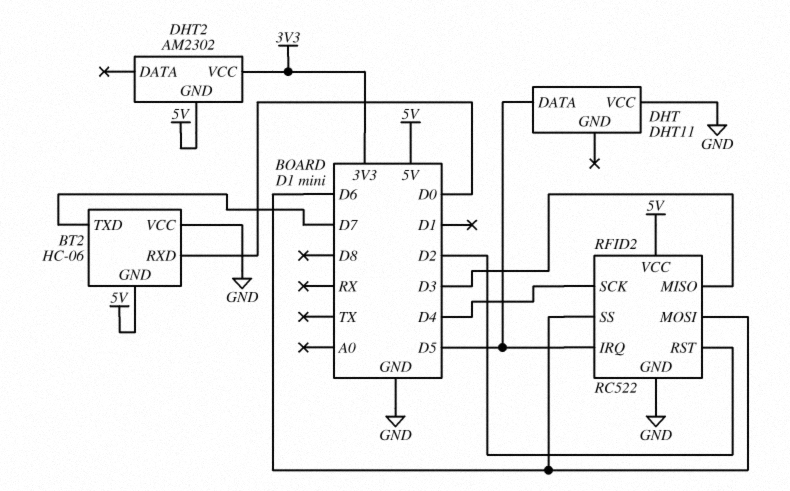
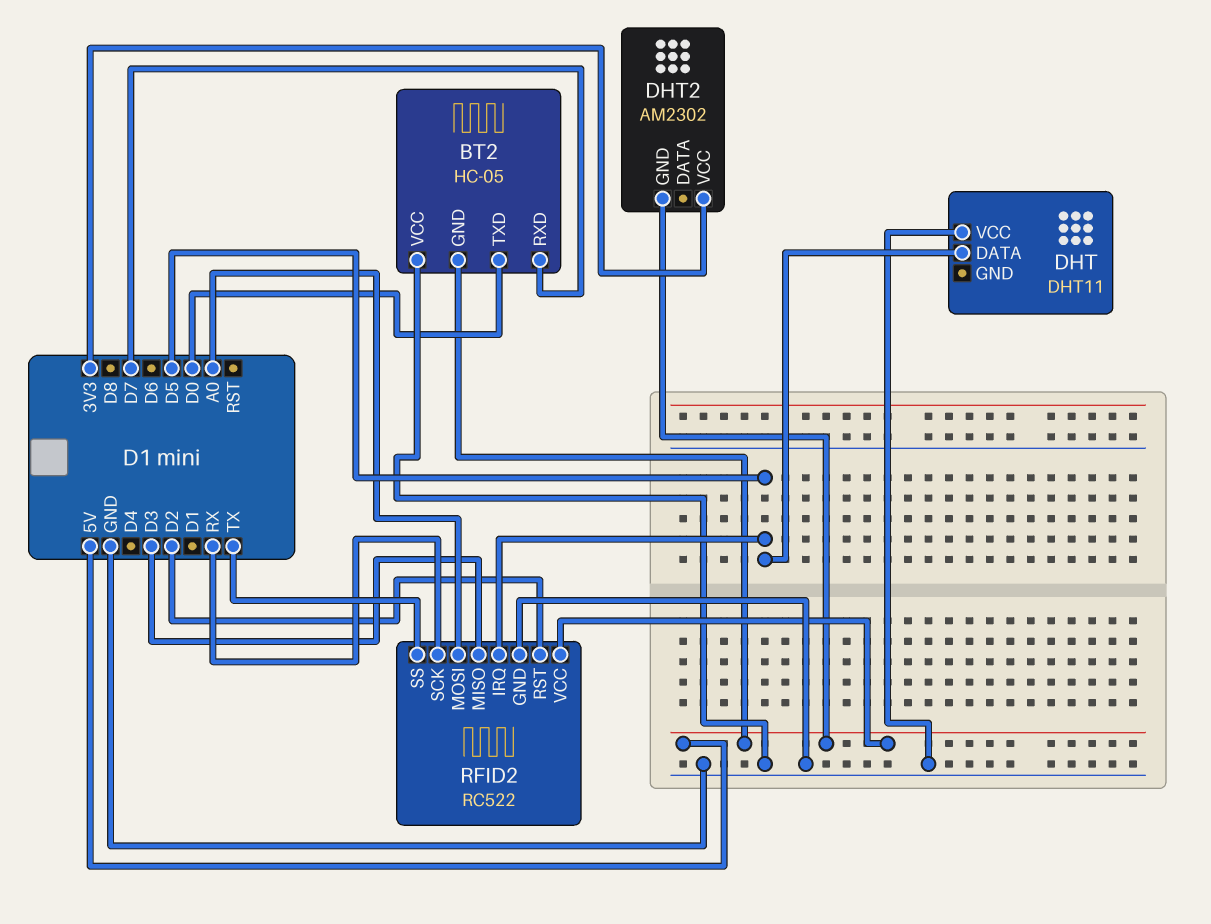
BT2: HC-06 -> HC-05
BT2 pin RXD: D0 -> D7
BT2 pin TXD: D7 -> D0
RFID2 pin MOSI: D6 -> A0
RFID2 pin SCK: D4 -> RX
RFID2 pin SS: D6 -> TX

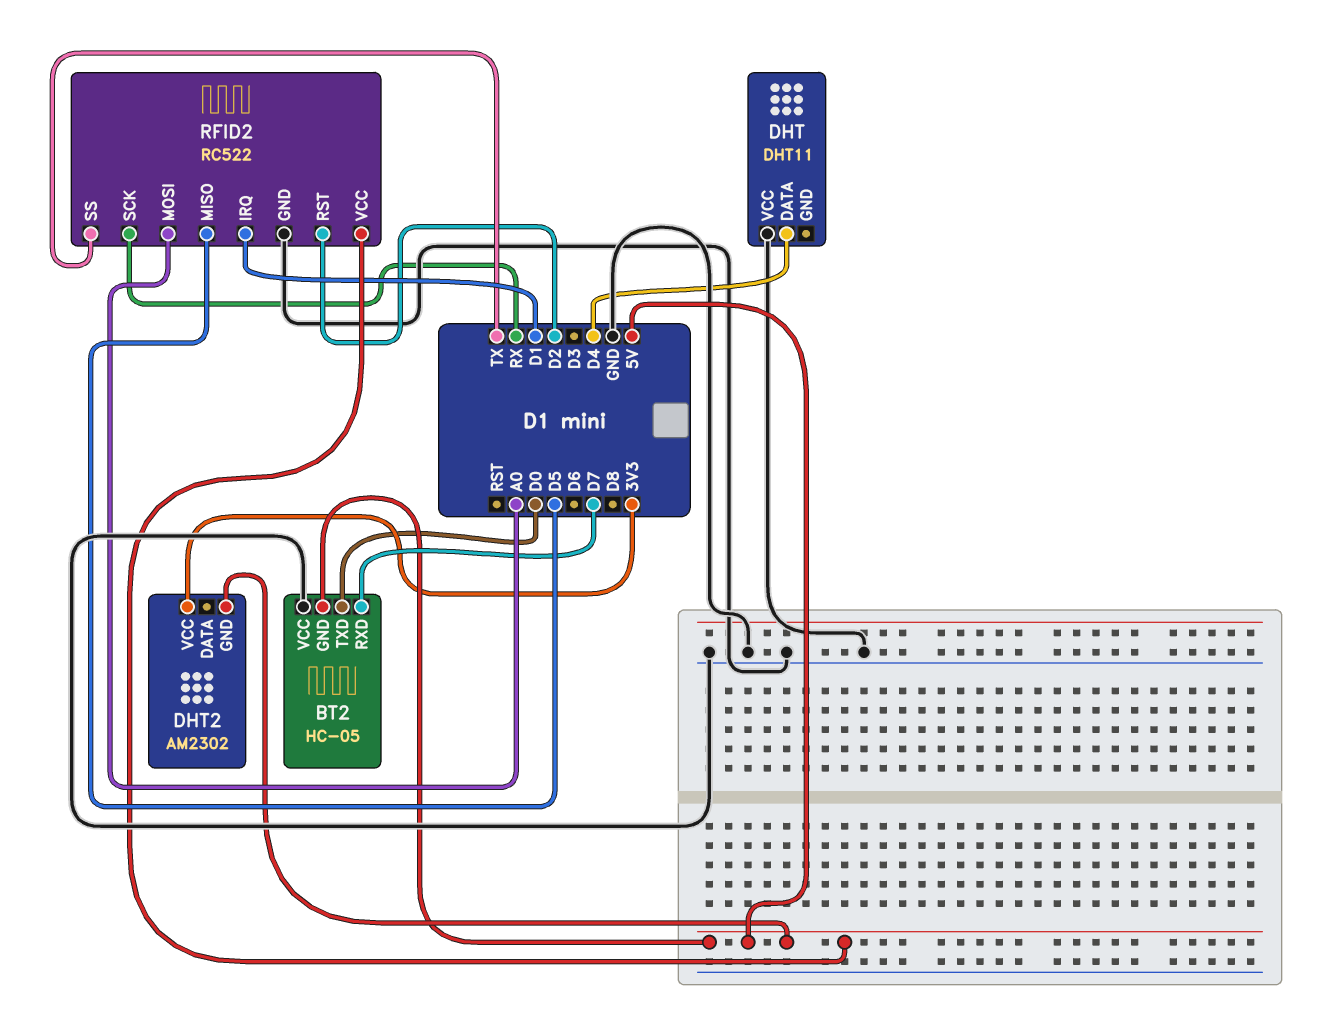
DHT pin DATA: D5 -> D4
RFID2 pin IRQ: D5 -> D1
RFID2 pin MISO: D3 -> D5

